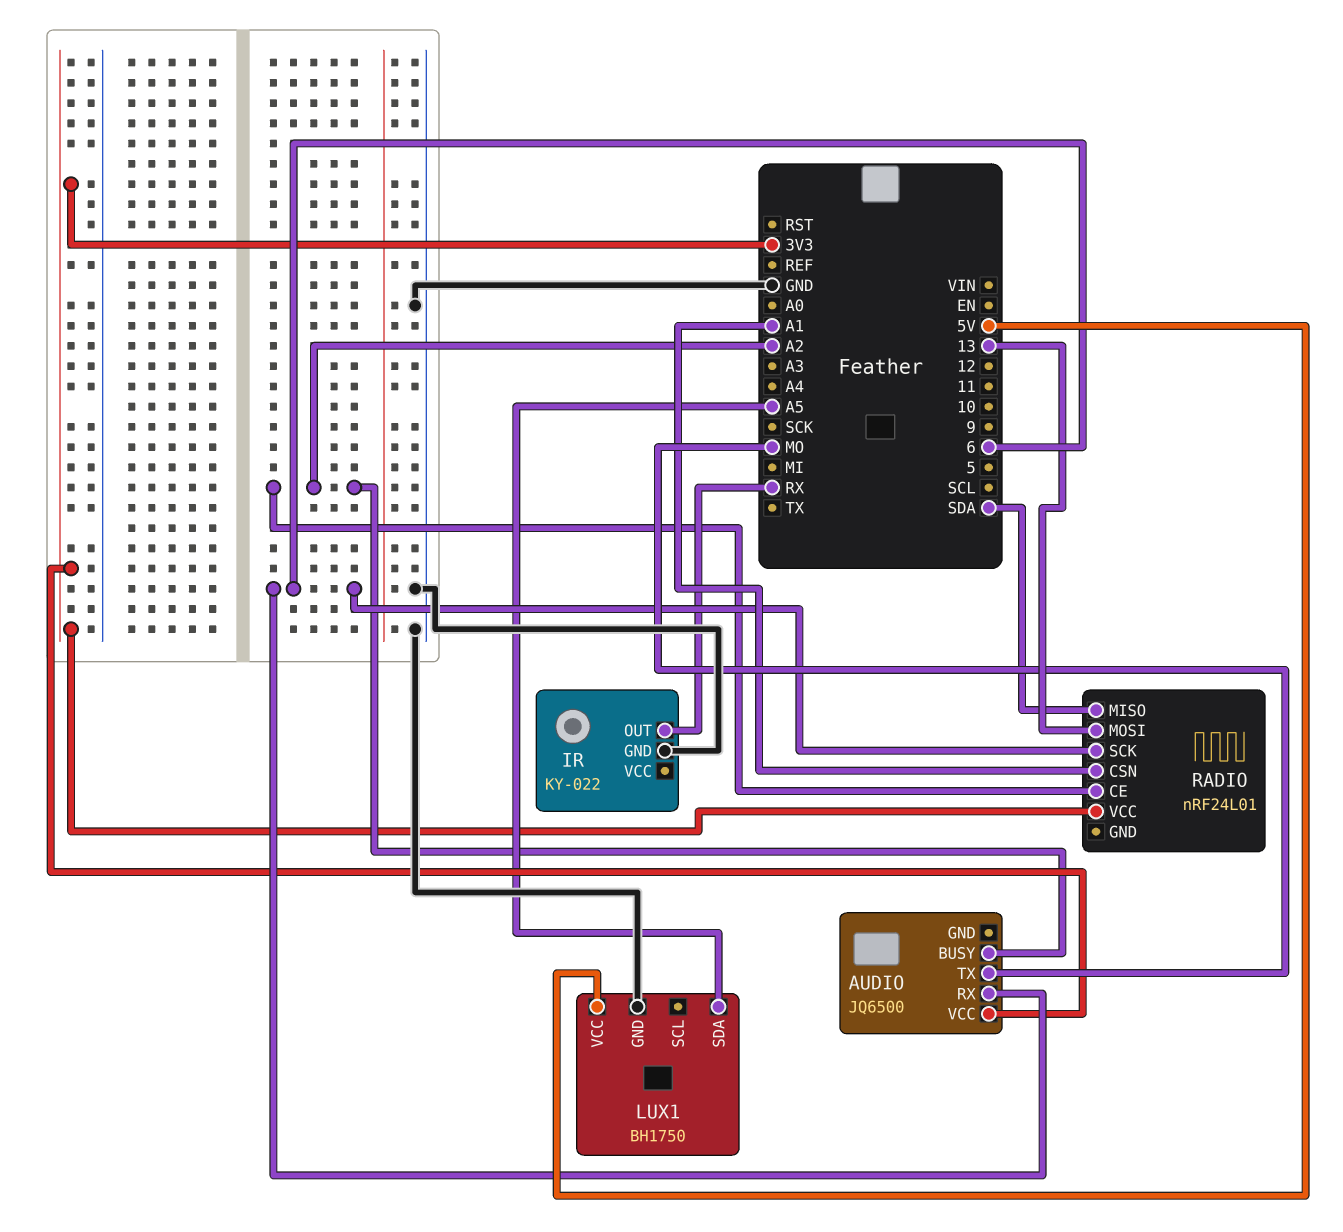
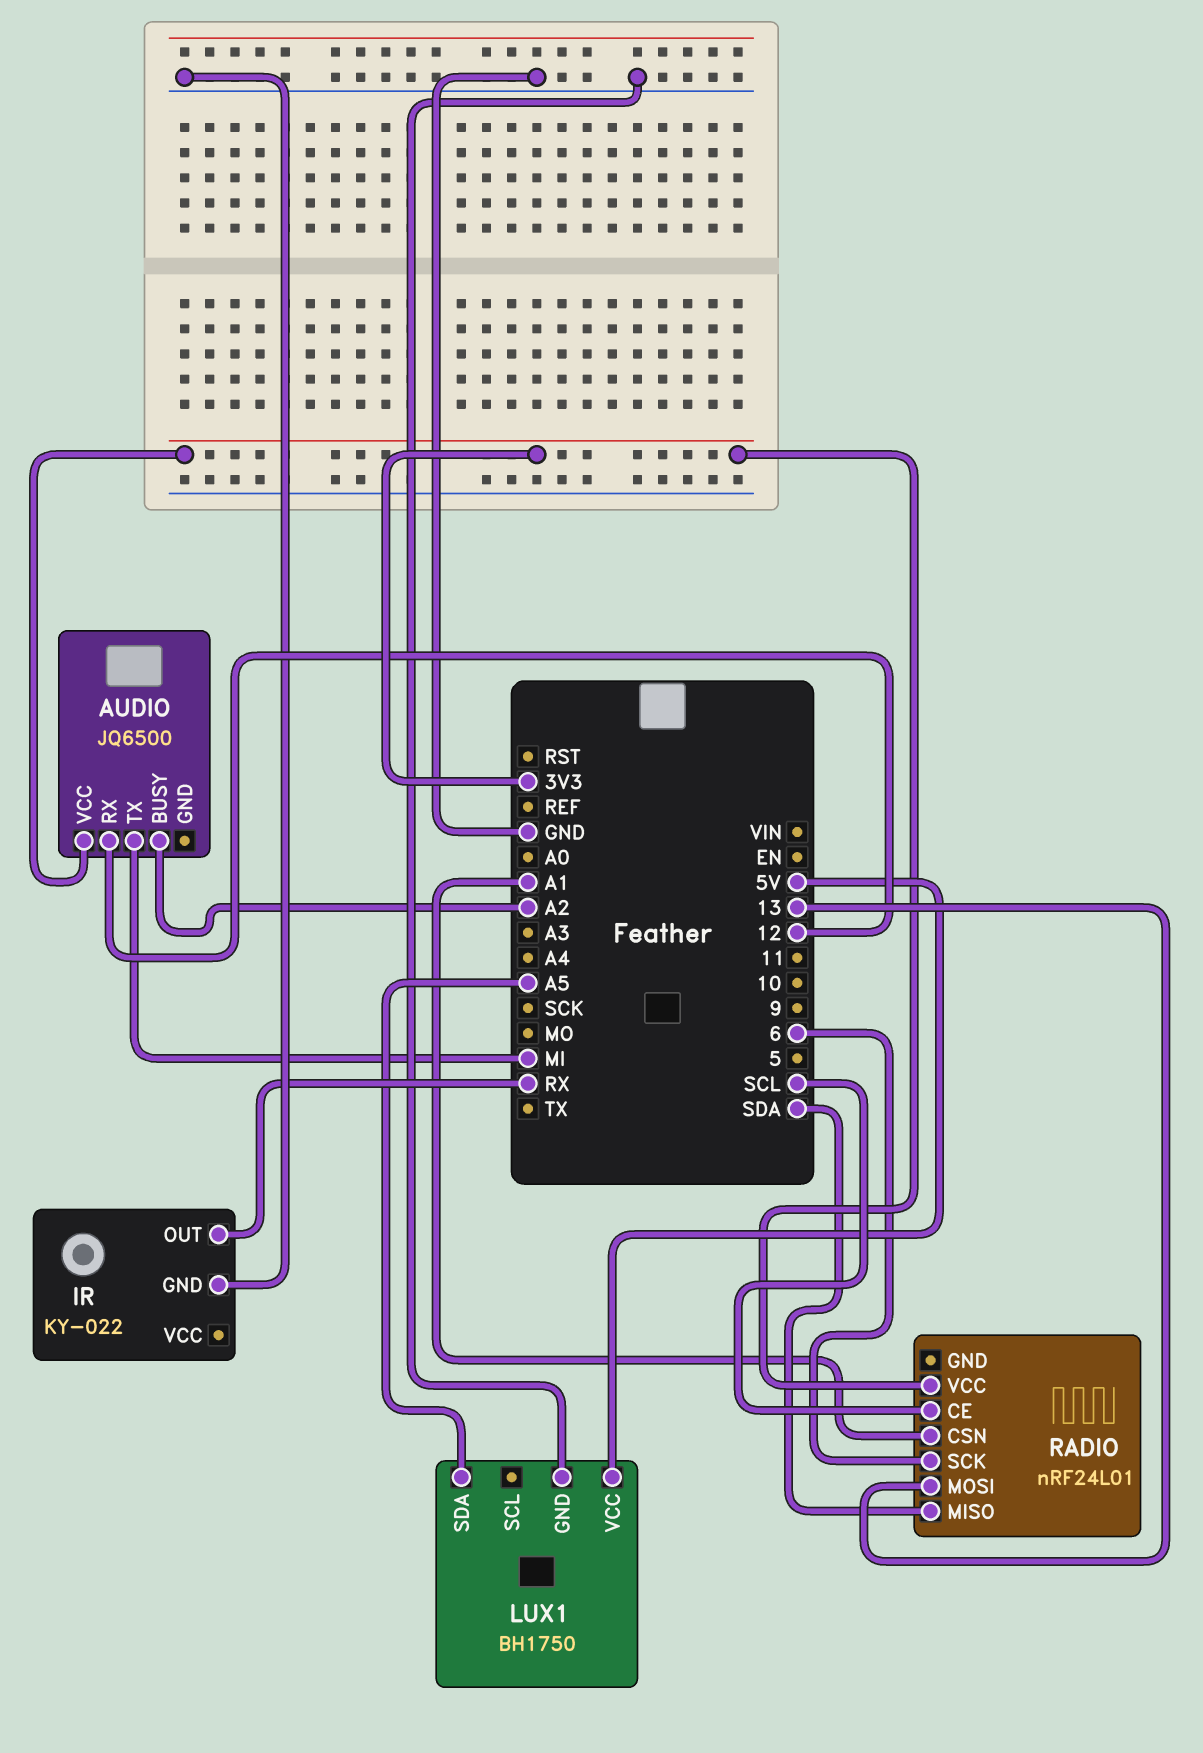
AUDIO pin RX: 6 -> 12
AUDIO pin TX: MO -> MI
RADIO pin CE: A2 -> SCL

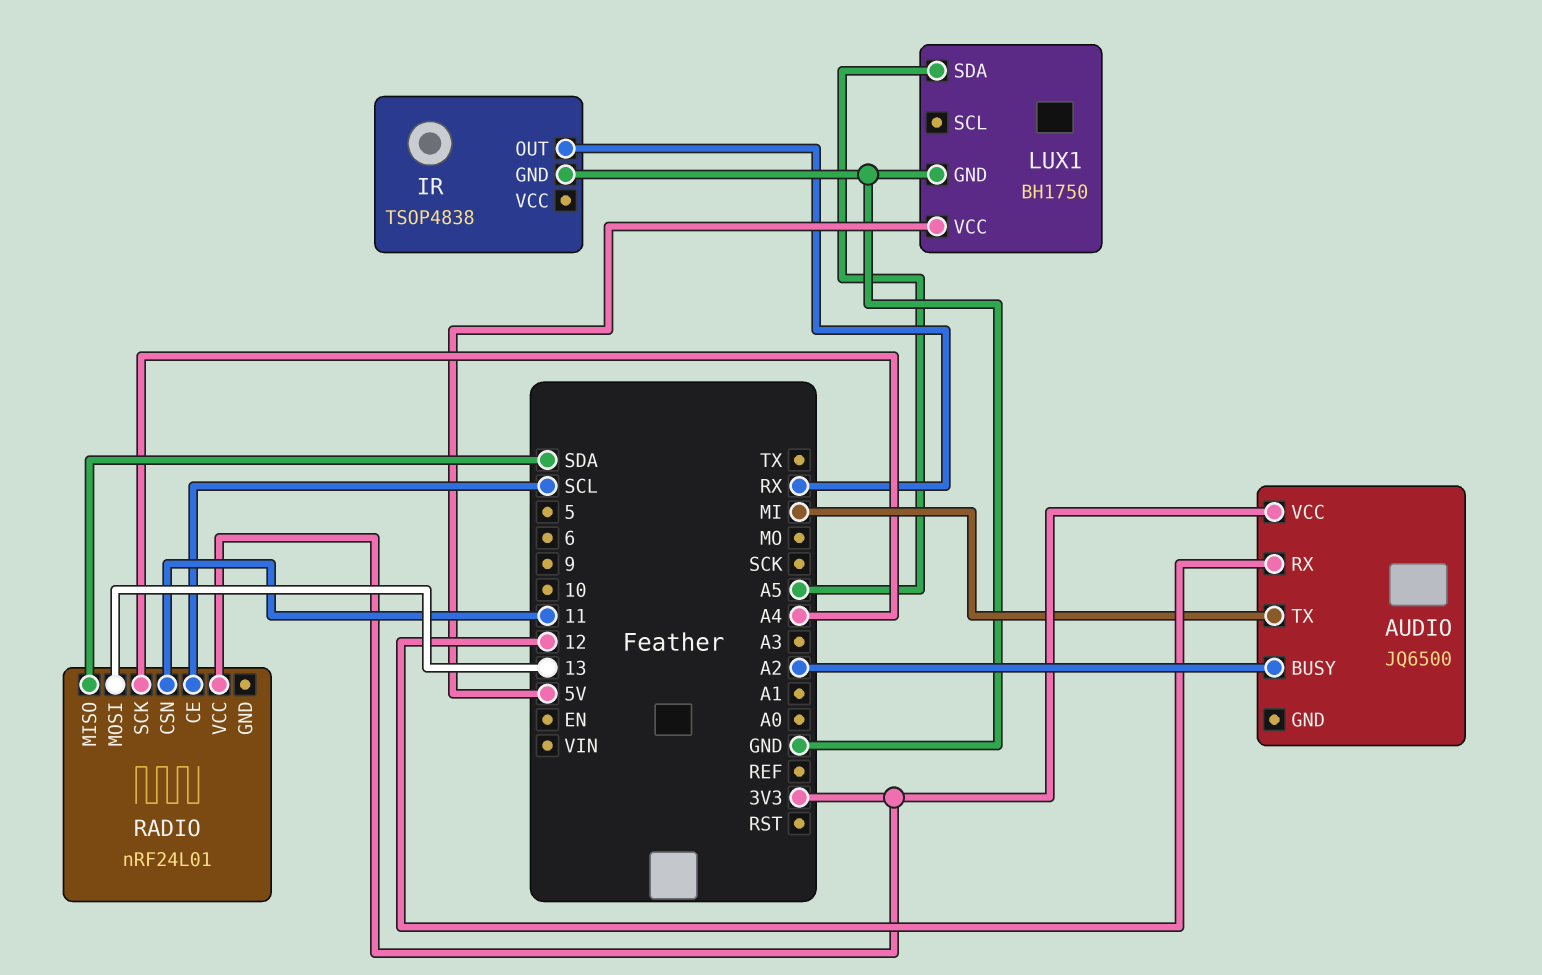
IR: KY-022 -> TSOP4838
RADIO pin CSN: A1 -> 11
RADIO pin SCK: 6 -> A4

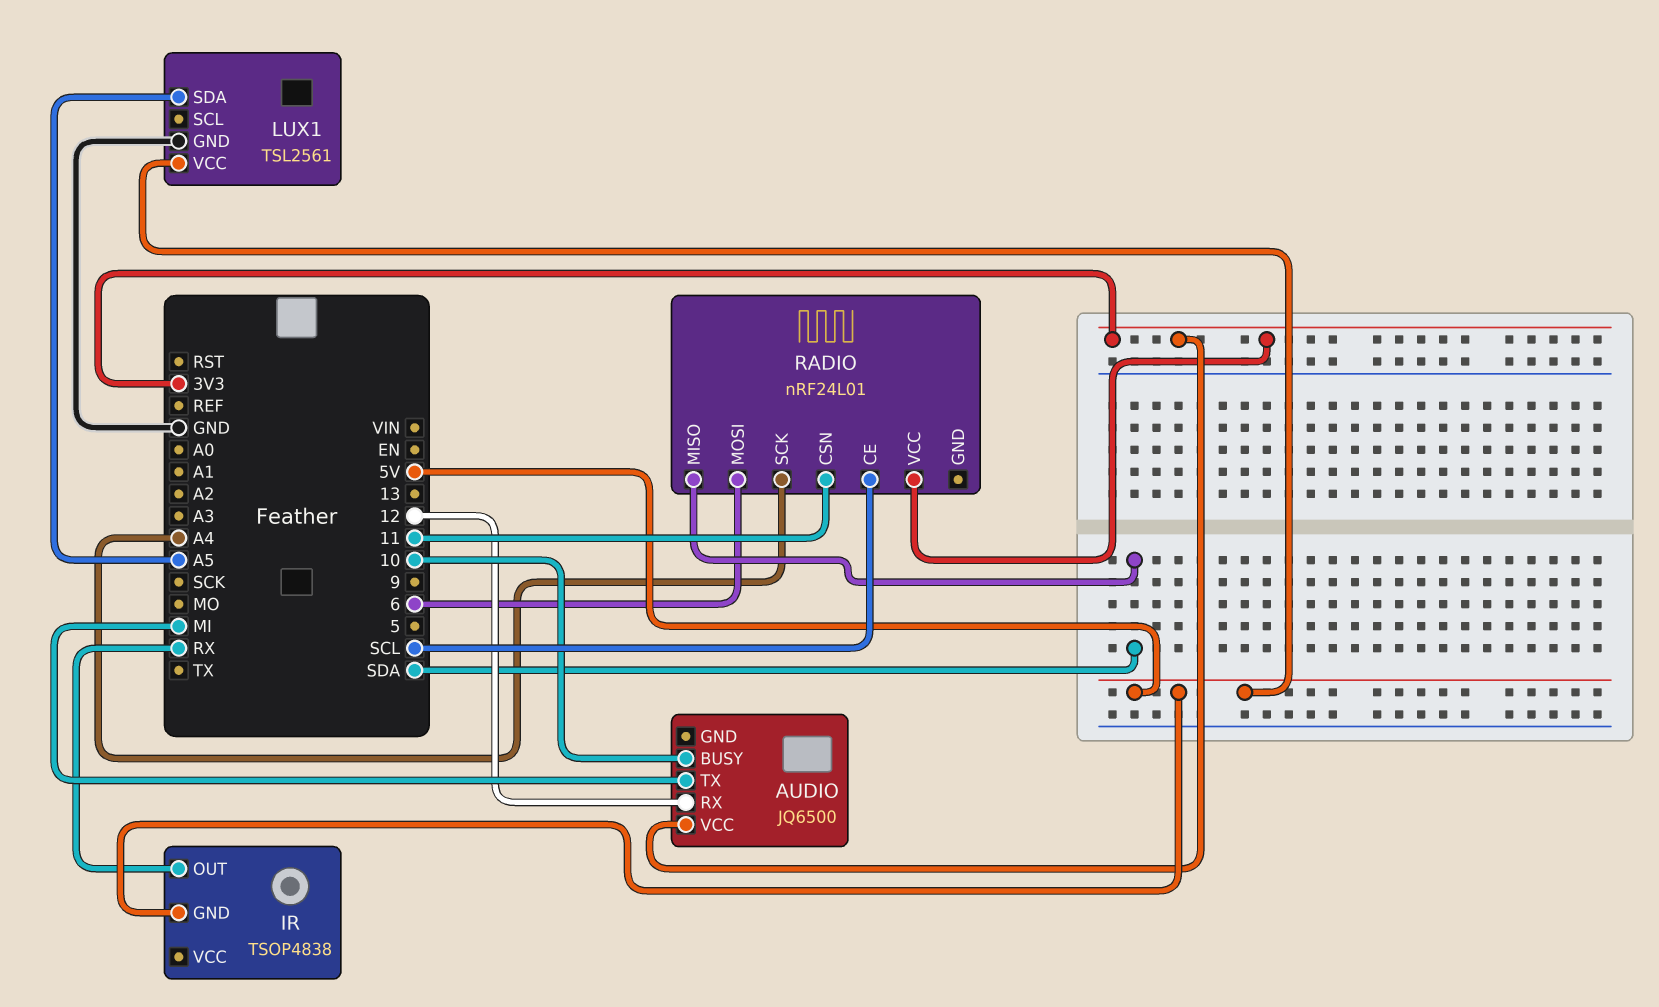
AUDIO pin BUSY: A2 -> 10
IR pin GND: GND -> 5V
LUX1: BH1750 -> TSL2561
RADIO pin MOSI: 13 -> 6

